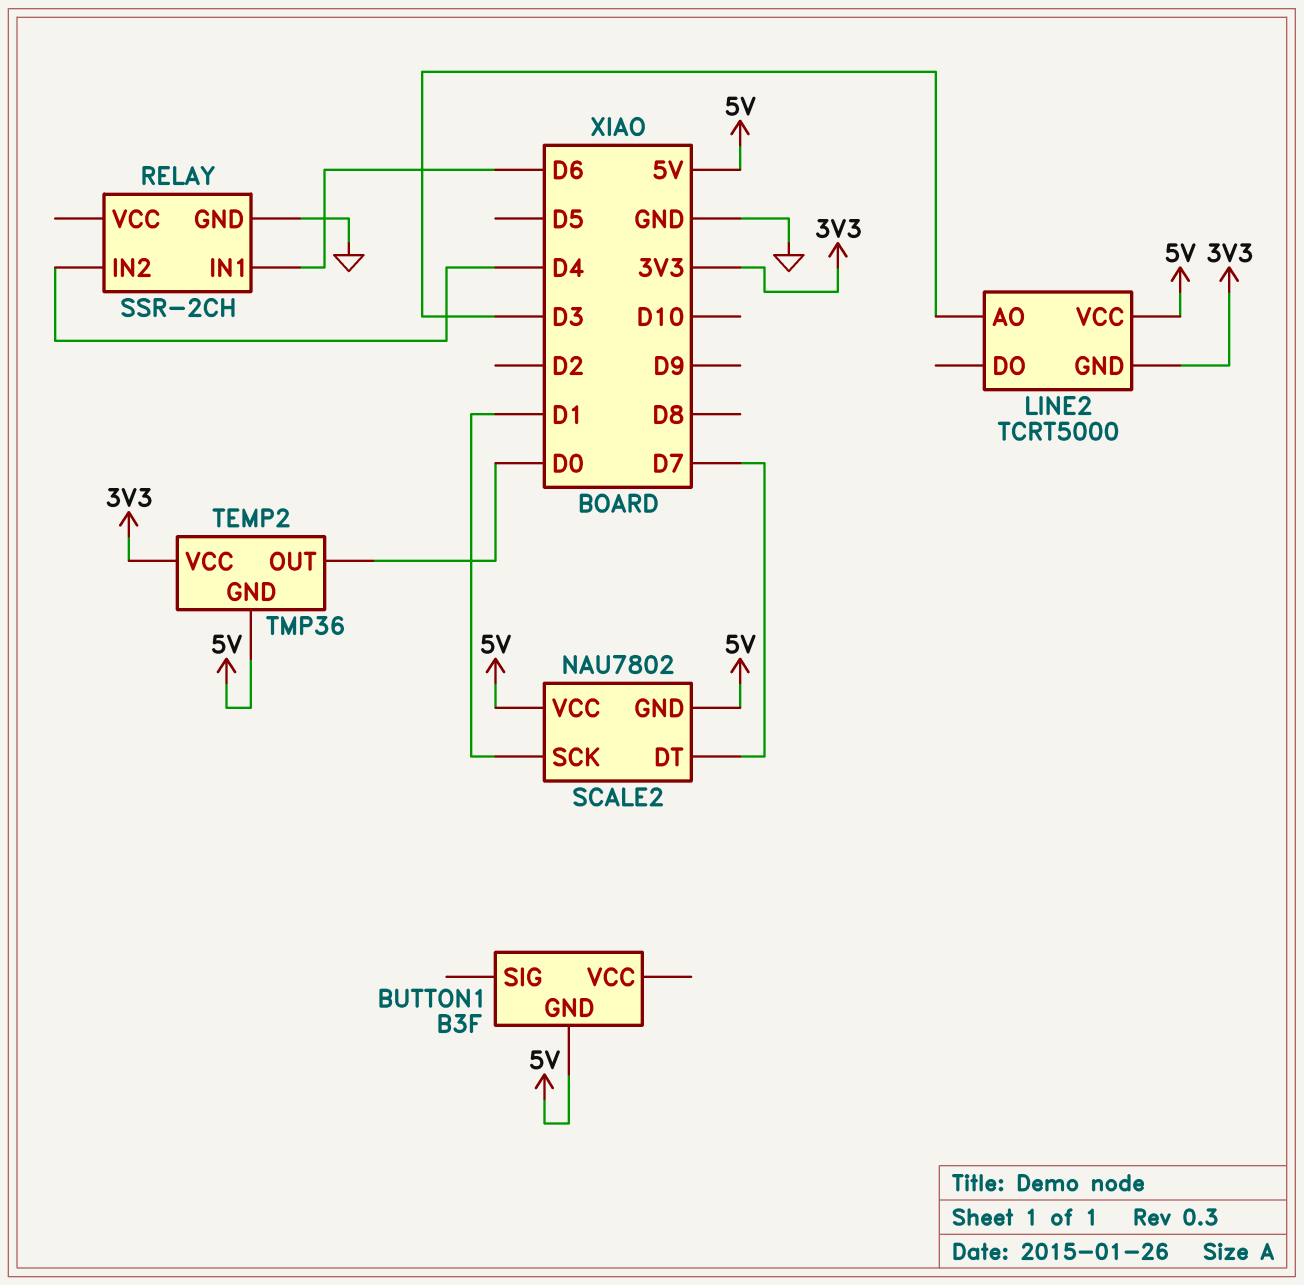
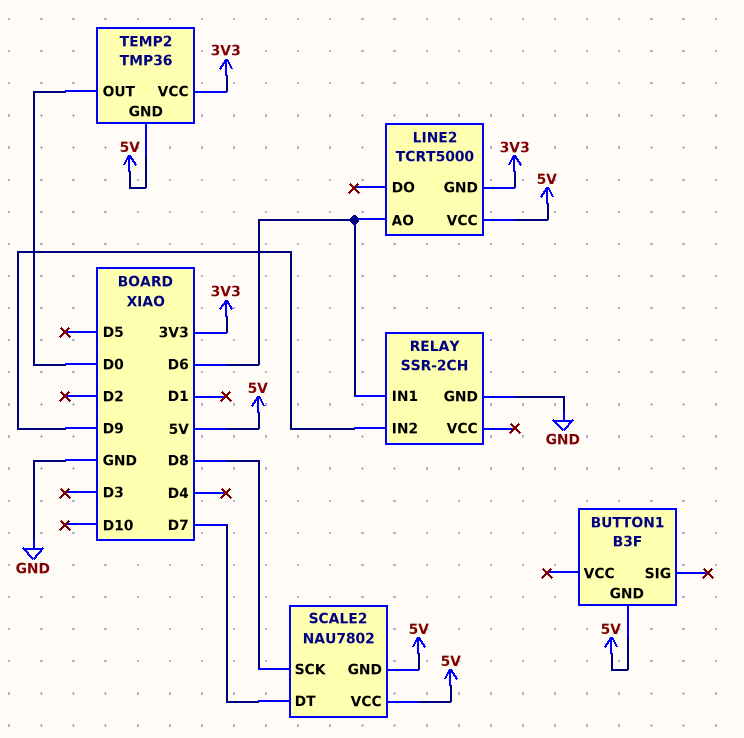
LINE2 pin AO: D3 -> D6
RELAY pin IN2: D4 -> D9
SCALE2 pin SCK: D1 -> D8

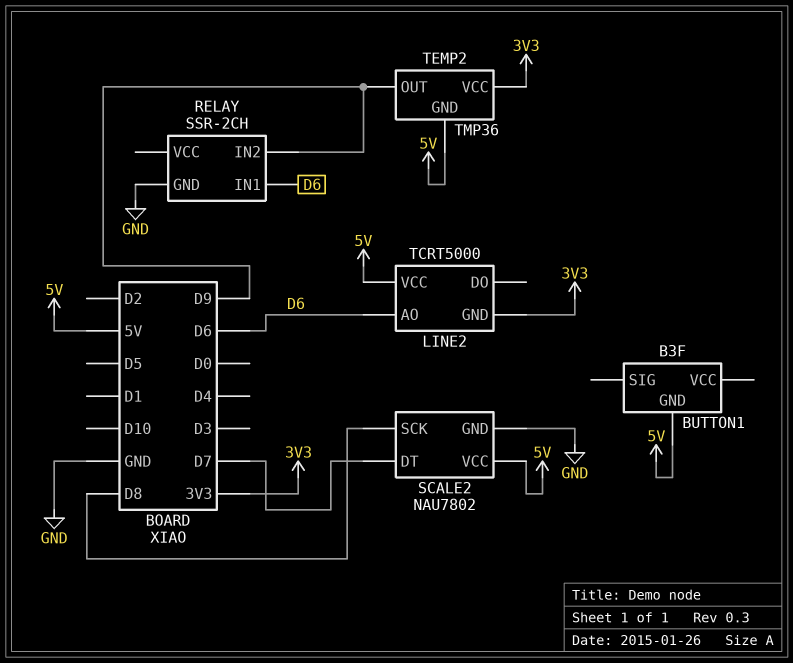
SCALE2 pin GND: 5V -> GND
TEMP2 pin OUT: D0 -> D9

